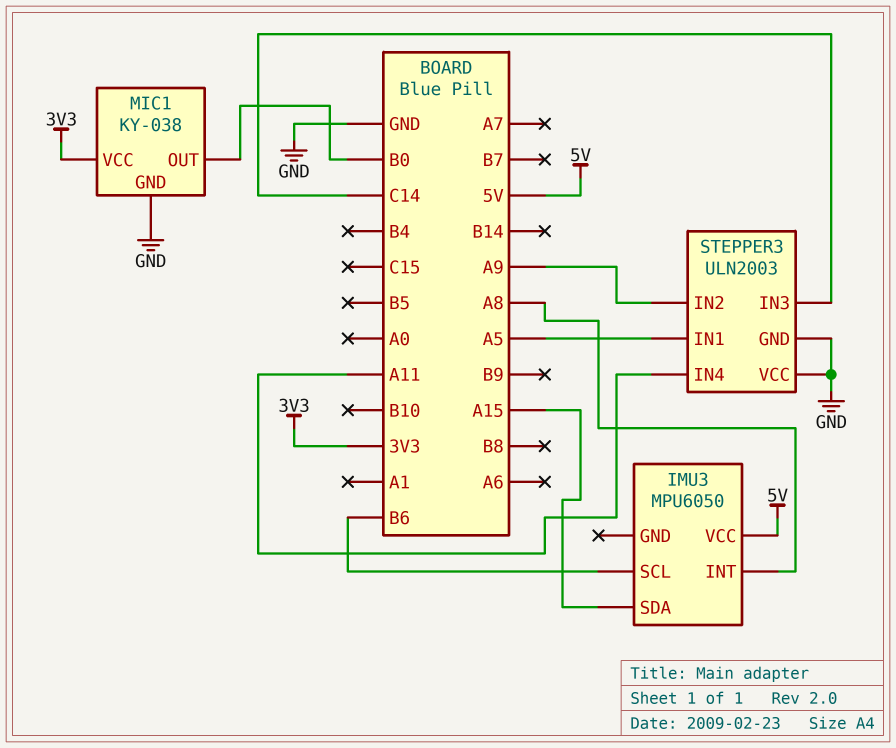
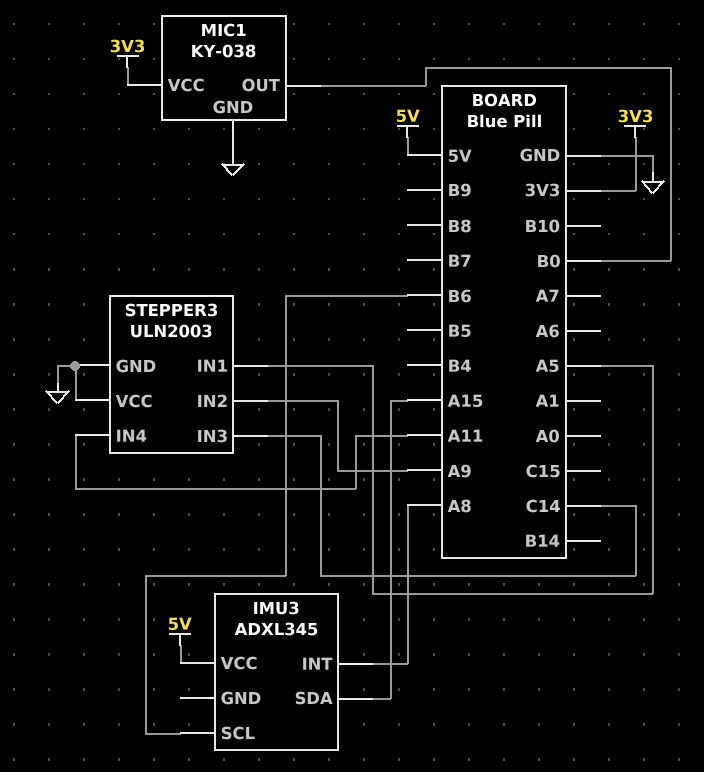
IMU3: MPU6050 -> ADXL345

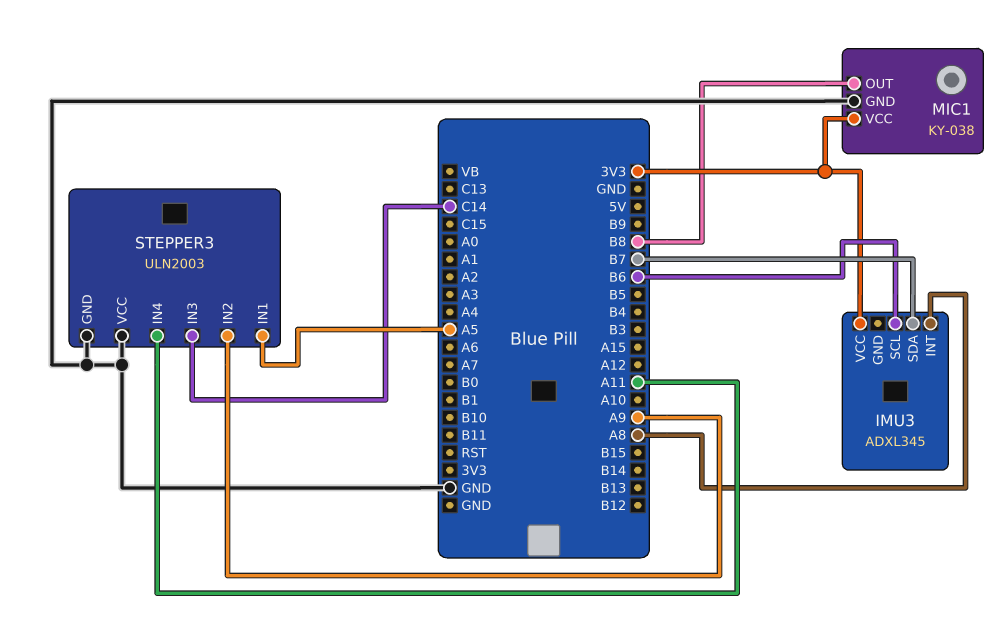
IMU3 pin SDA: A15 -> B7
IMU3 pin VCC: 5V -> 3V3
MIC1 pin OUT: B0 -> B8

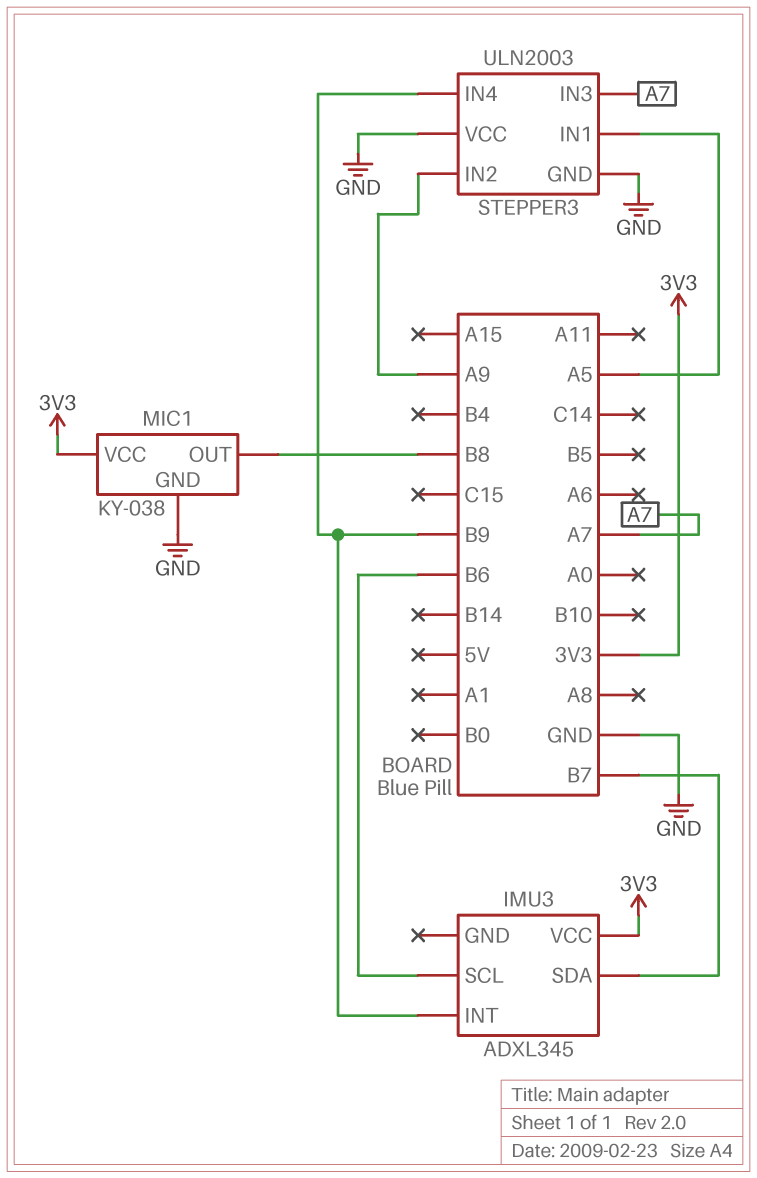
IMU3 pin INT: A8 -> B9
STEPPER3 pin IN3: C14 -> A7
STEPPER3 pin IN4: A11 -> B9

